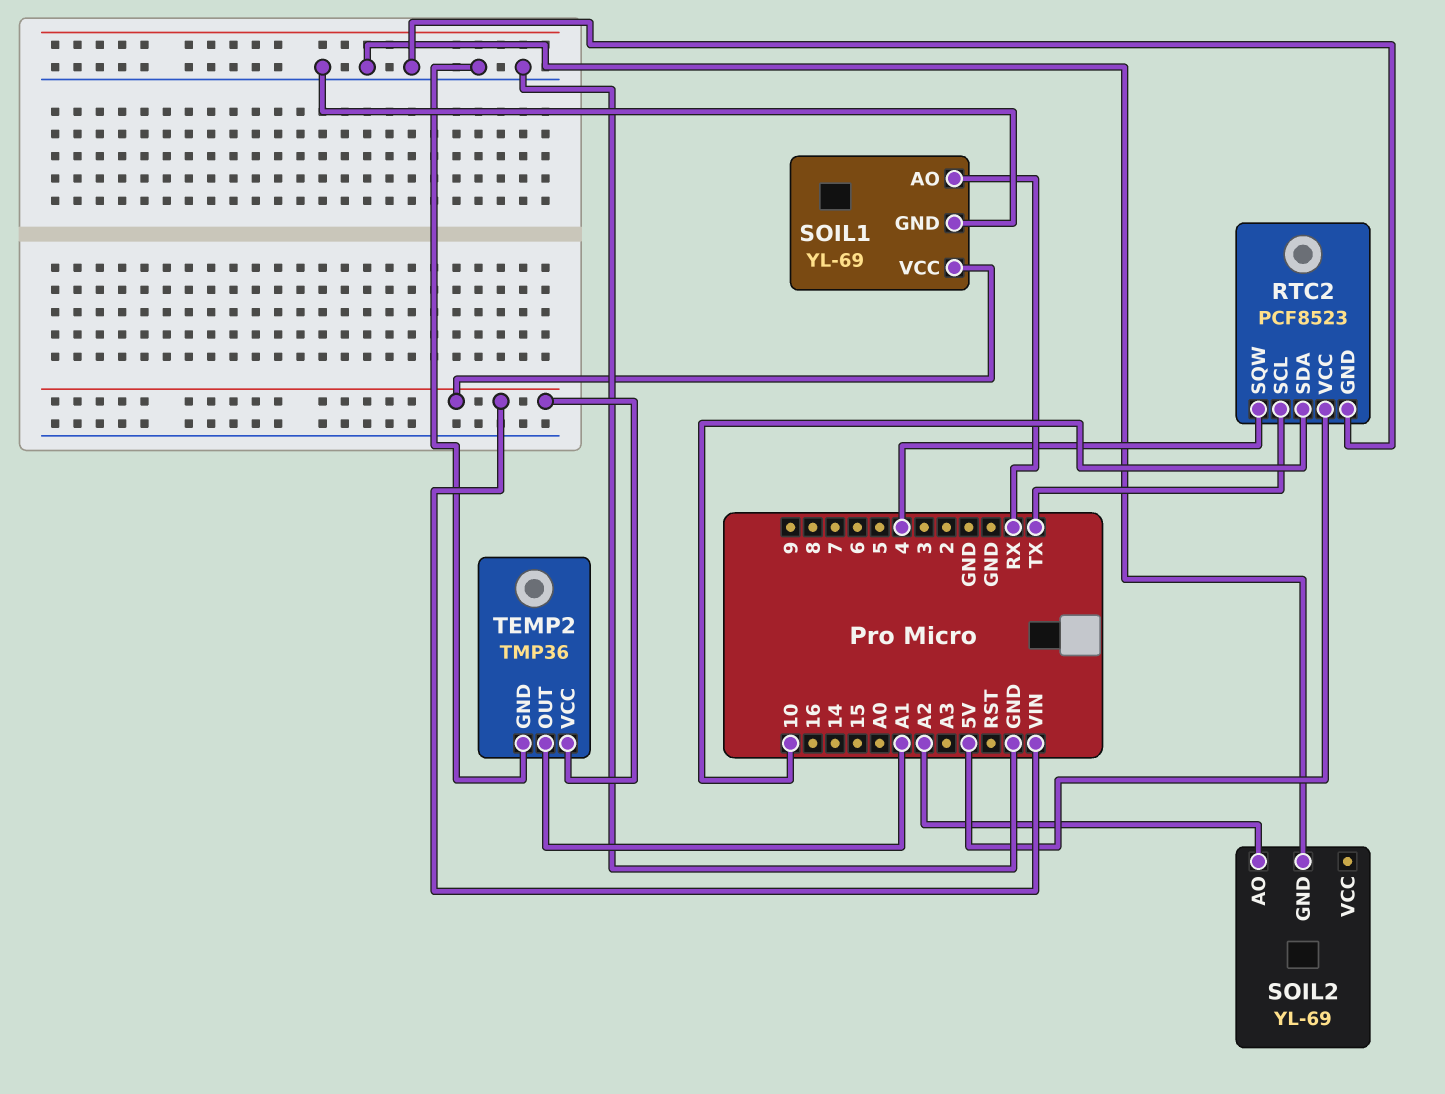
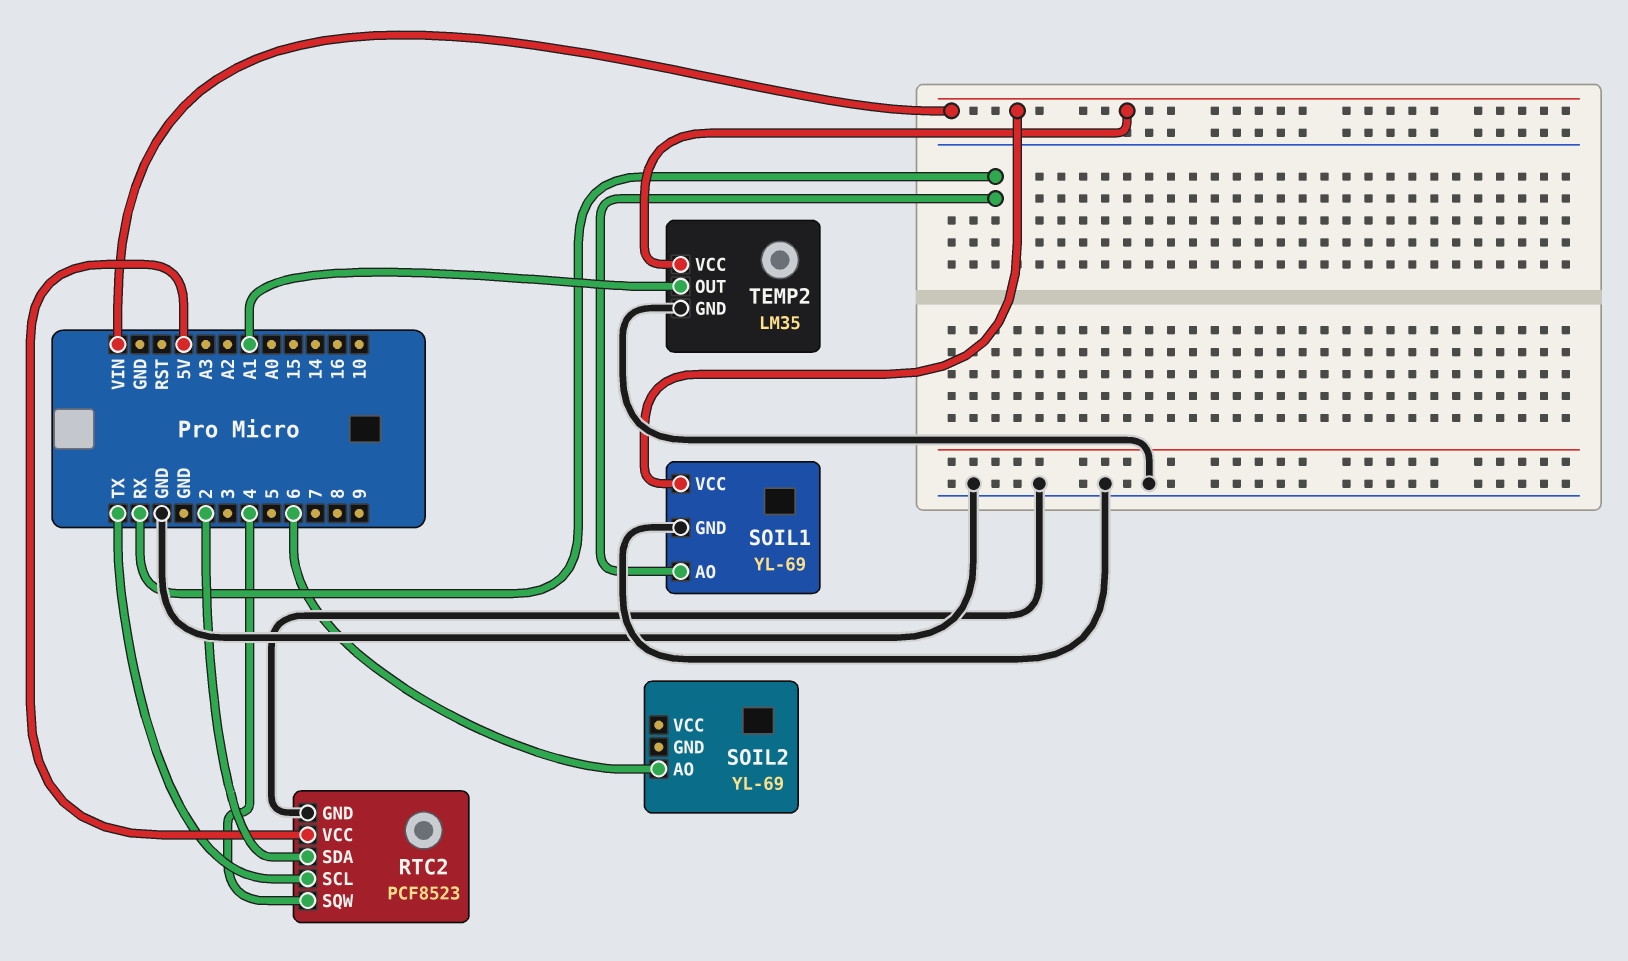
RTC2 pin SDA: 10 -> 2
SOIL2 pin AO: A2 -> 6
SOIL2 pin GND: GND -> none
TEMP2: TMP36 -> LM35

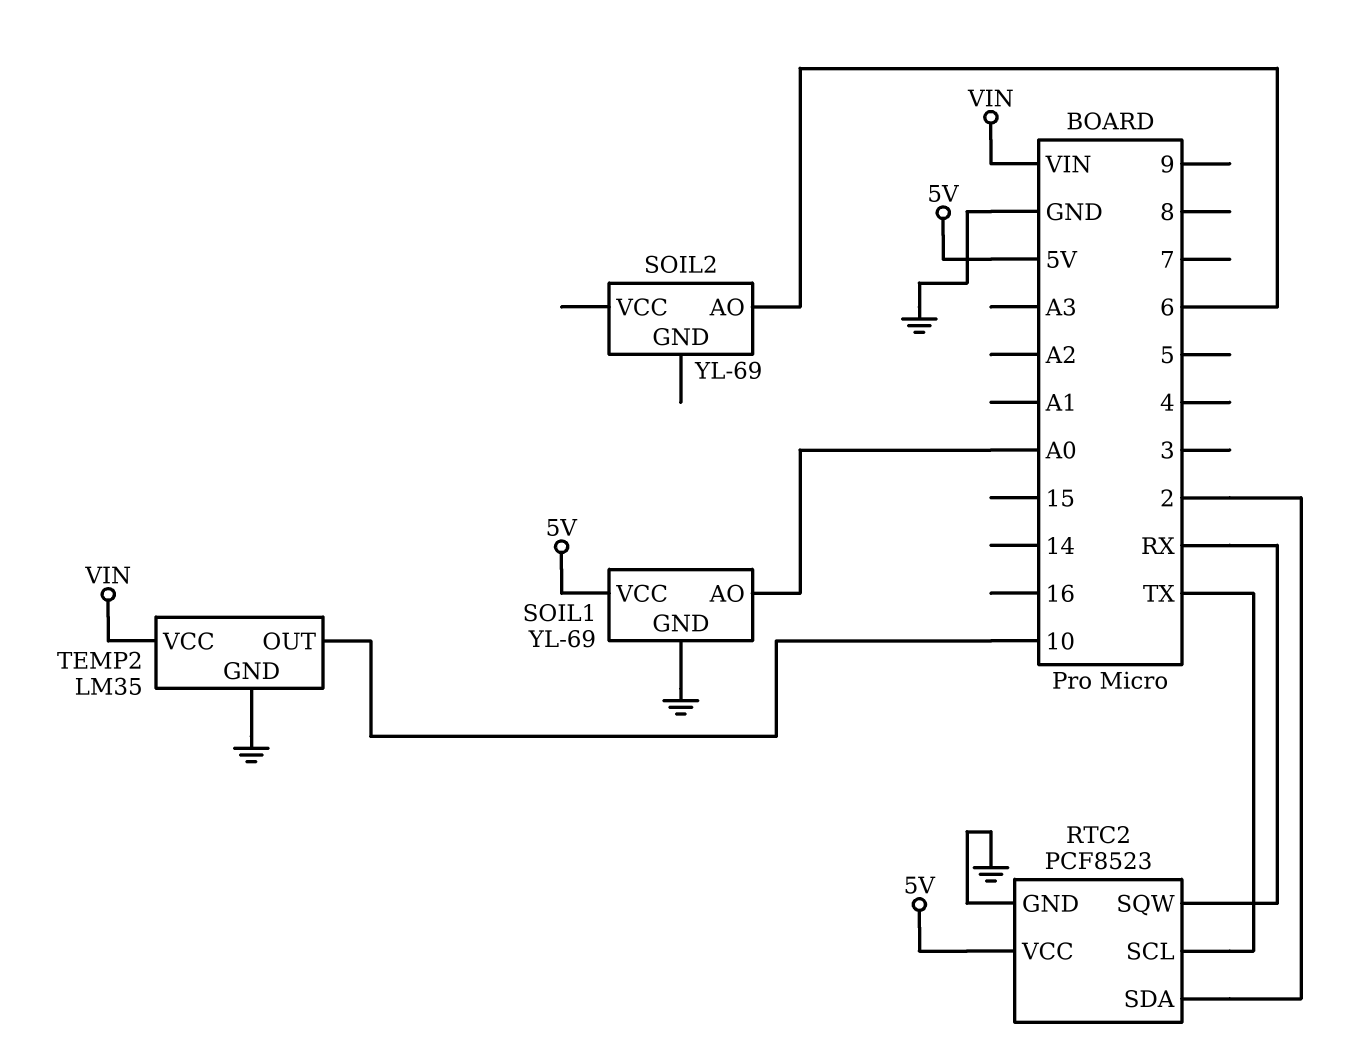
RTC2 pin SQW: 4 -> RX
SOIL1 pin AO: RX -> A0
SOIL1 pin VCC: VIN -> 5V
TEMP2 pin OUT: A1 -> 10

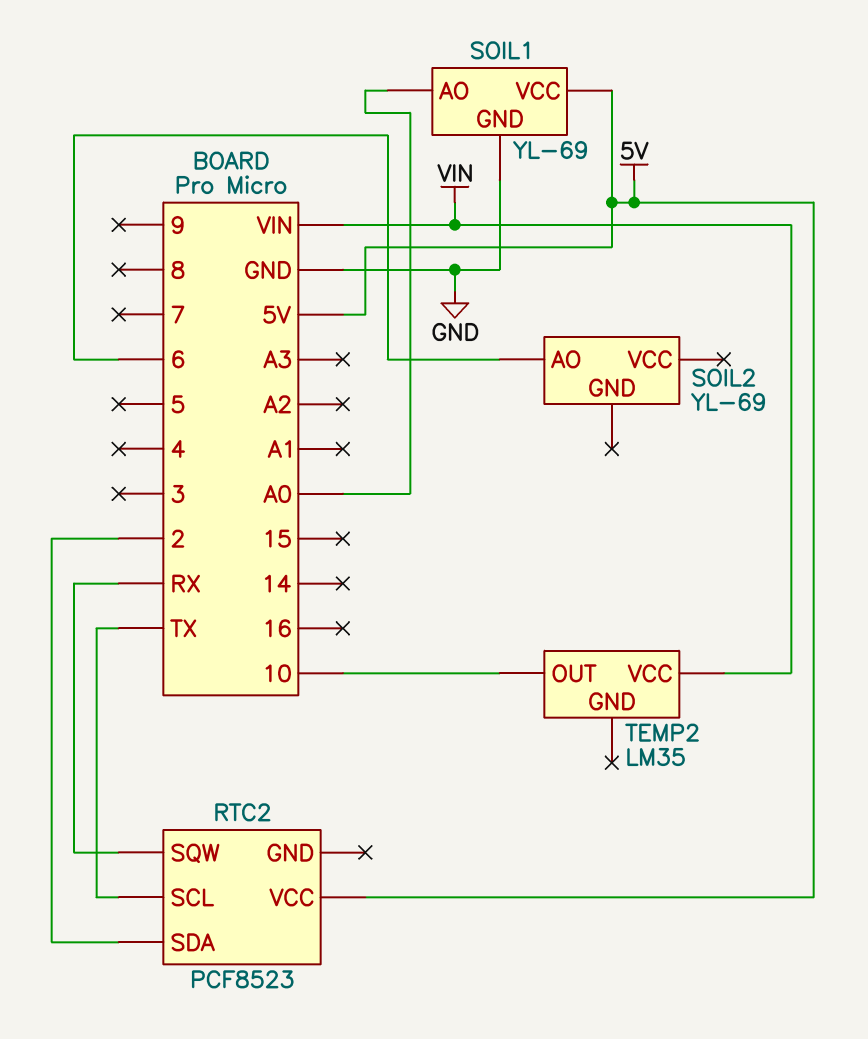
RTC2 pin GND: GND -> none
TEMP2 pin GND: GND -> none

